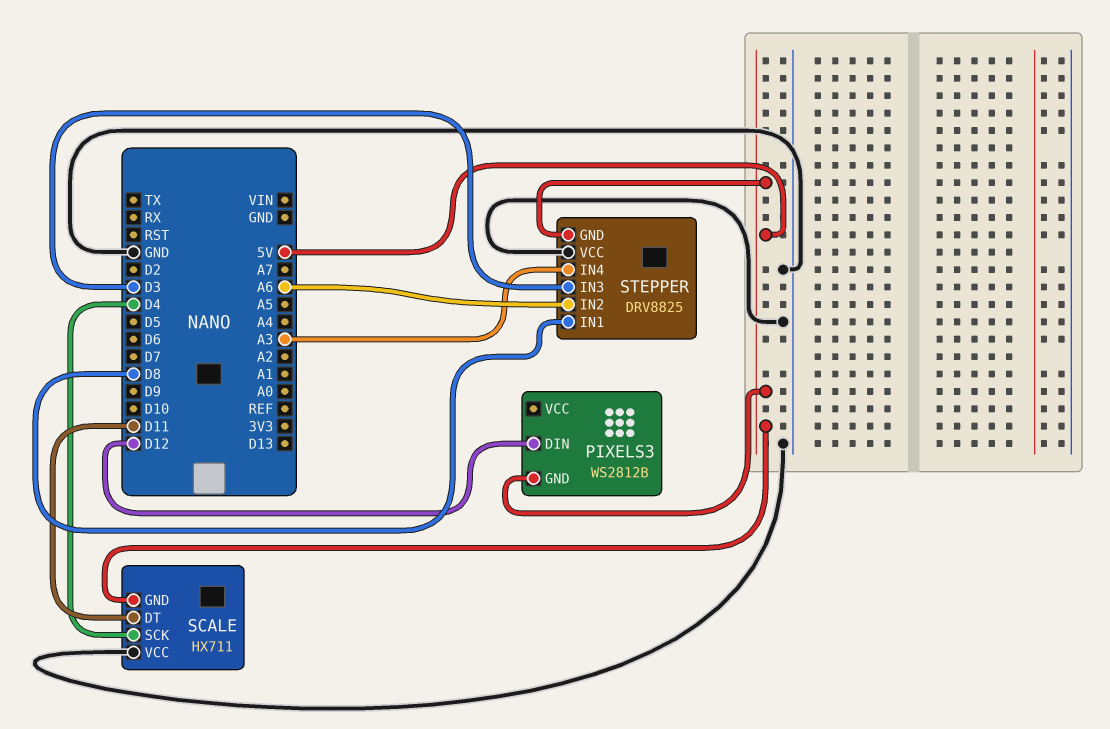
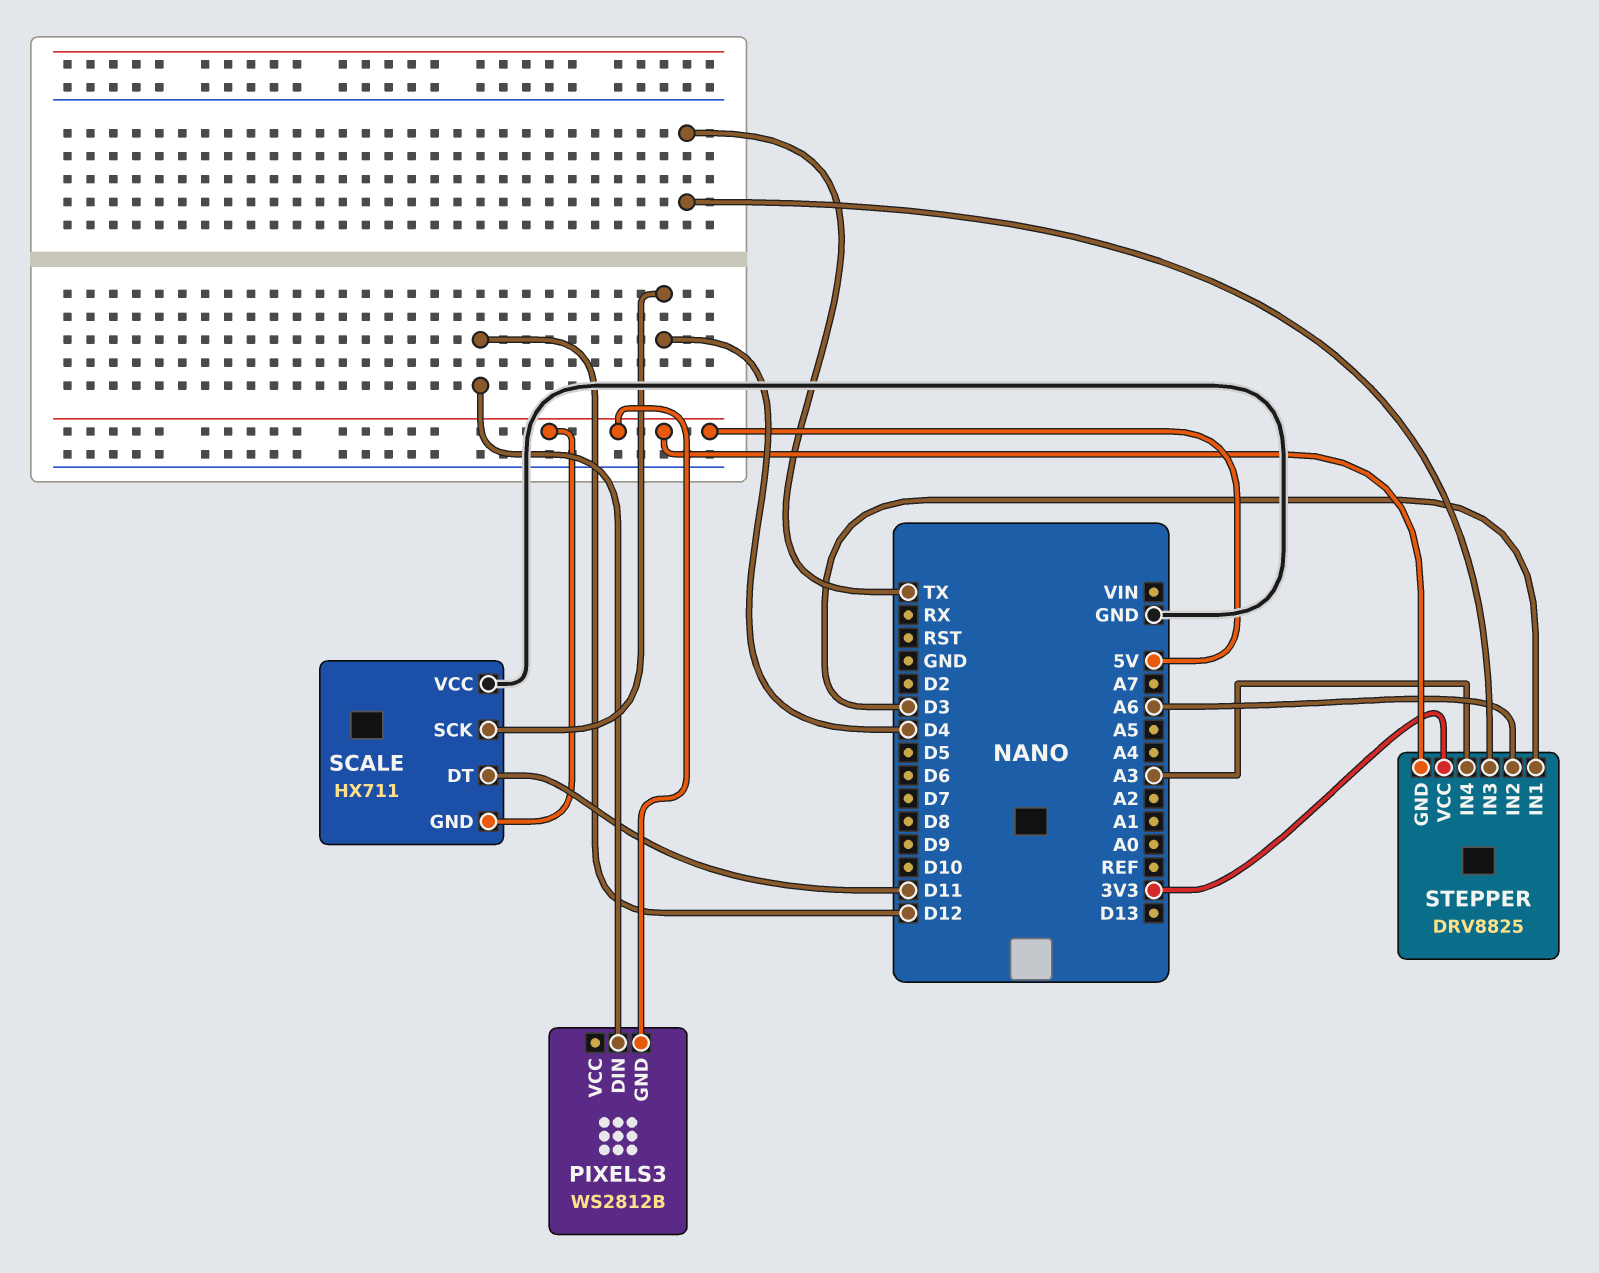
STEPPER pin IN1: D8 -> D3
STEPPER pin IN3: D3 -> TX
STEPPER pin VCC: GND -> 3V3

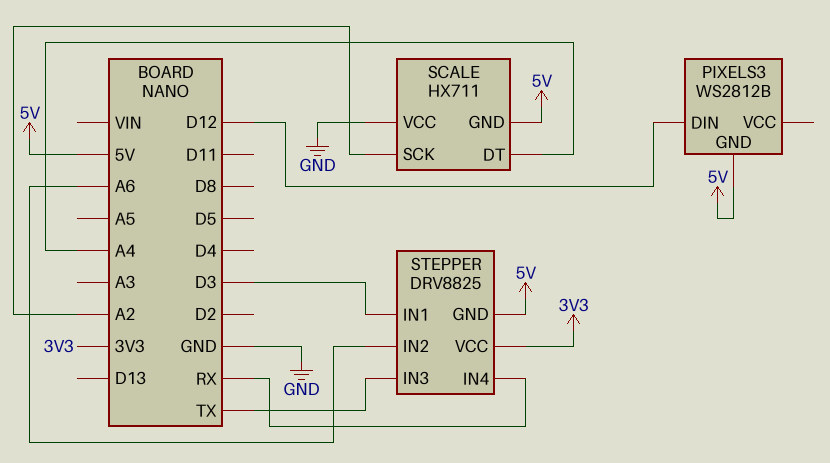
SCALE pin DT: D11 -> A4
SCALE pin SCK: D4 -> A2
STEPPER pin IN4: A3 -> RX

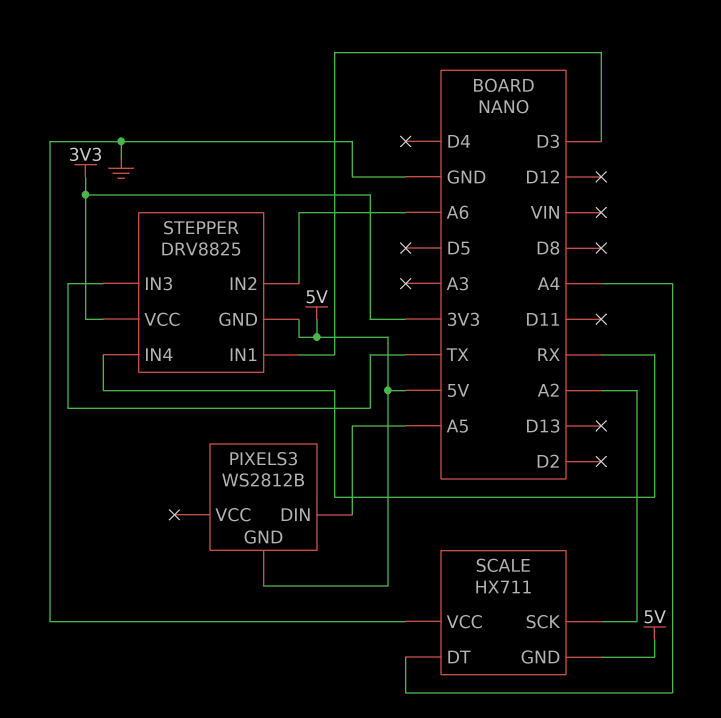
PIXELS3 pin DIN: D12 -> A5

